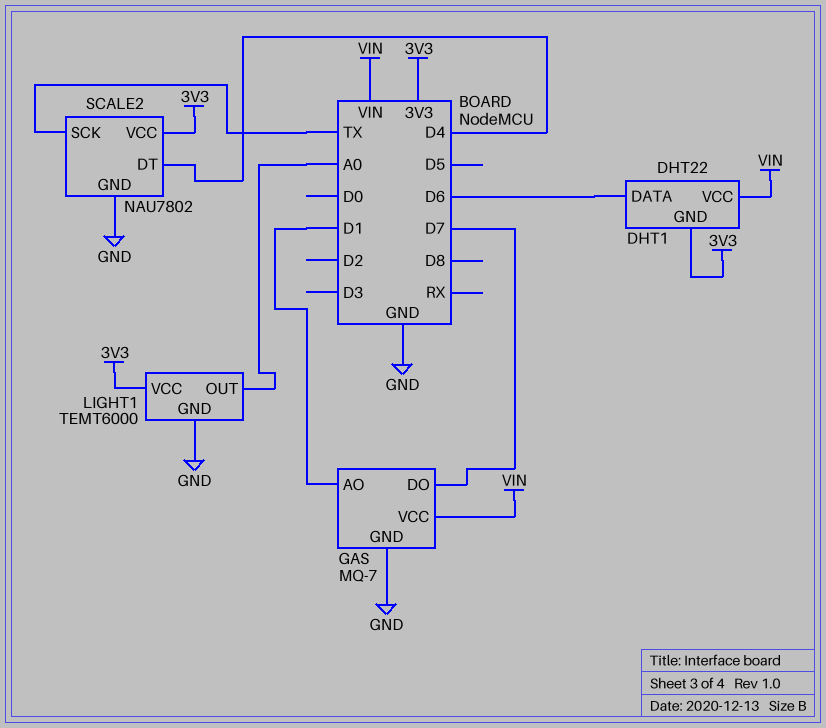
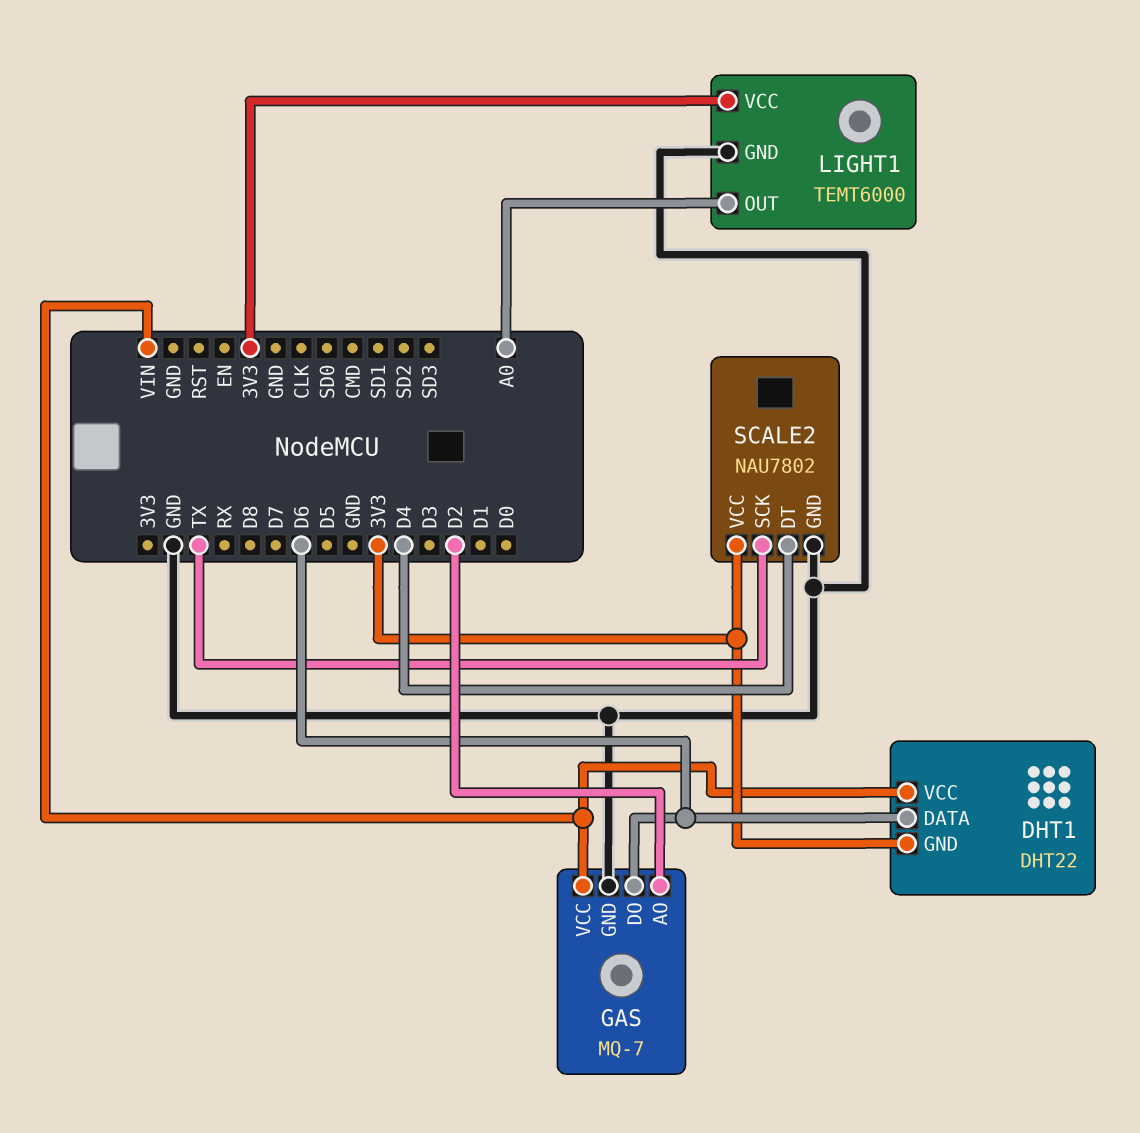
GAS pin AO: D1 -> D2
GAS pin DO: D7 -> D6

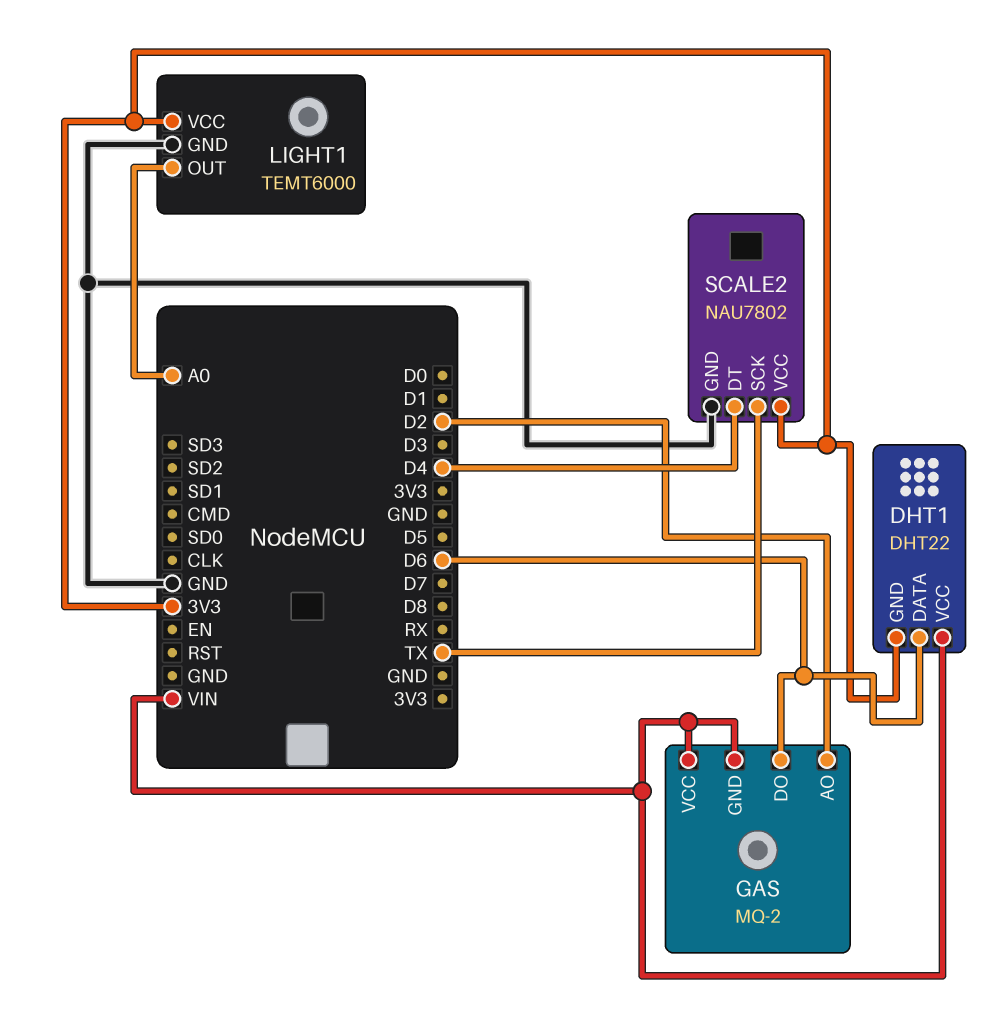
GAS: MQ-7 -> MQ-2
GAS pin GND: GND -> VIN

